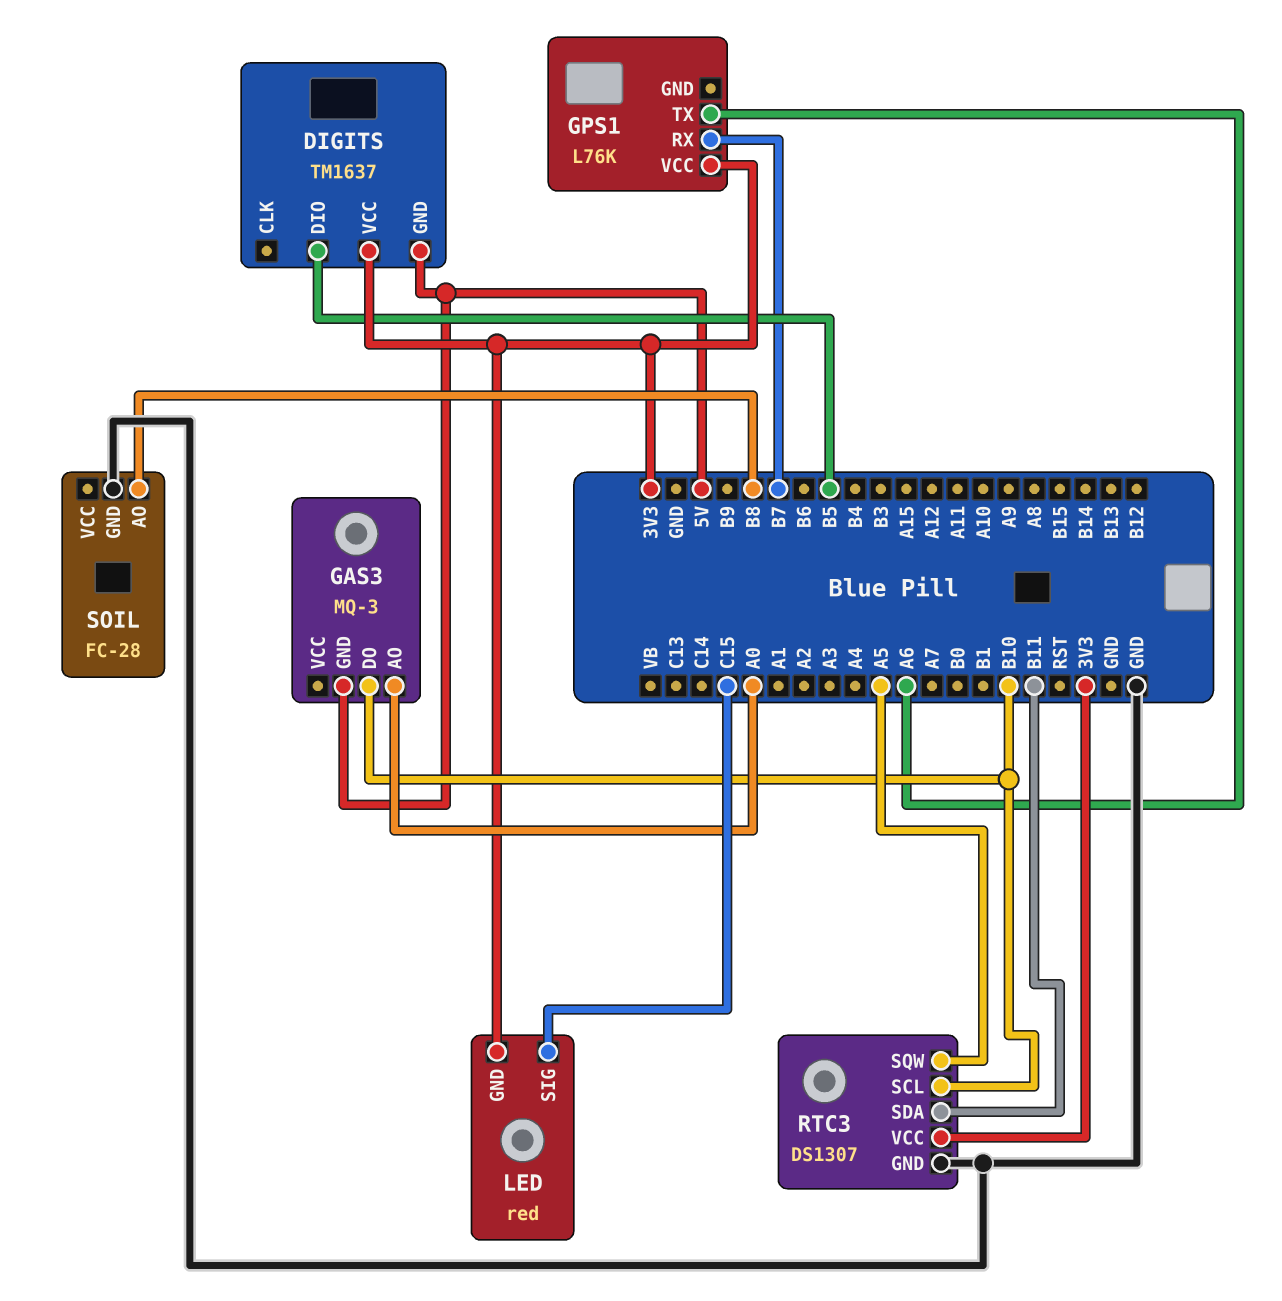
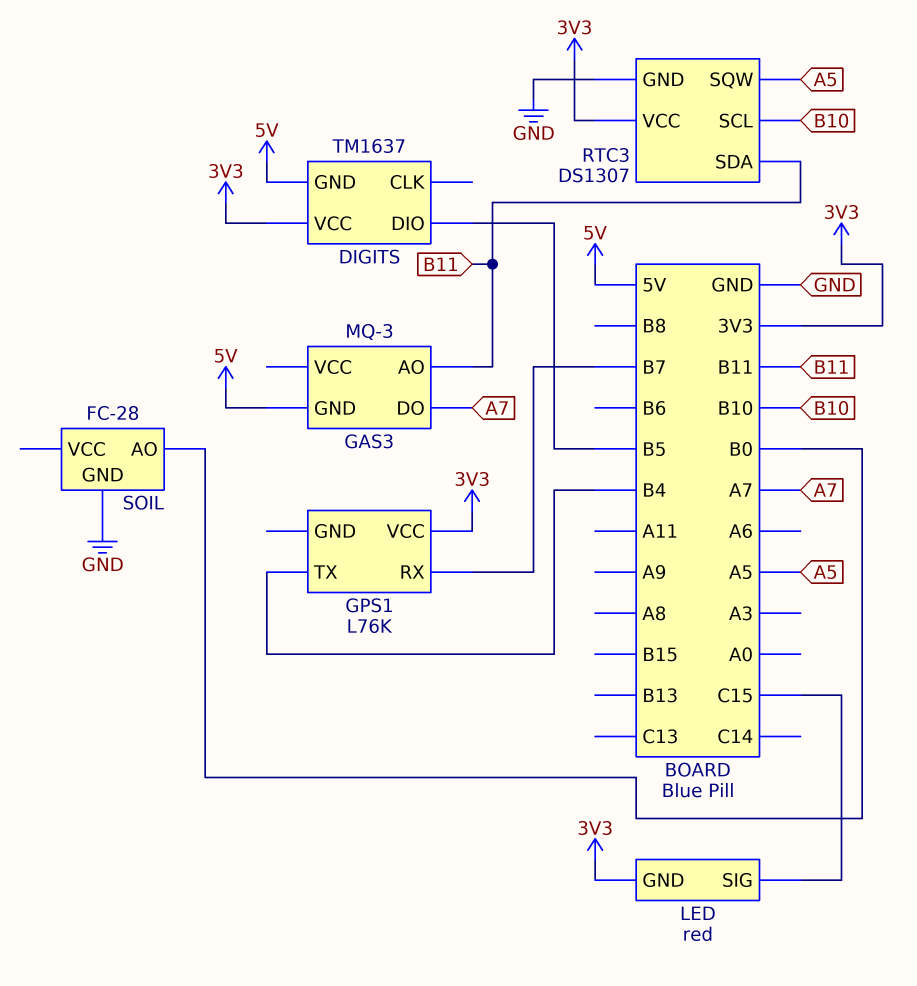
GAS3 pin AO: A0 -> B11
GAS3 pin DO: B10 -> A7
GPS1 pin TX: A6 -> B4
SOIL pin AO: B8 -> B0

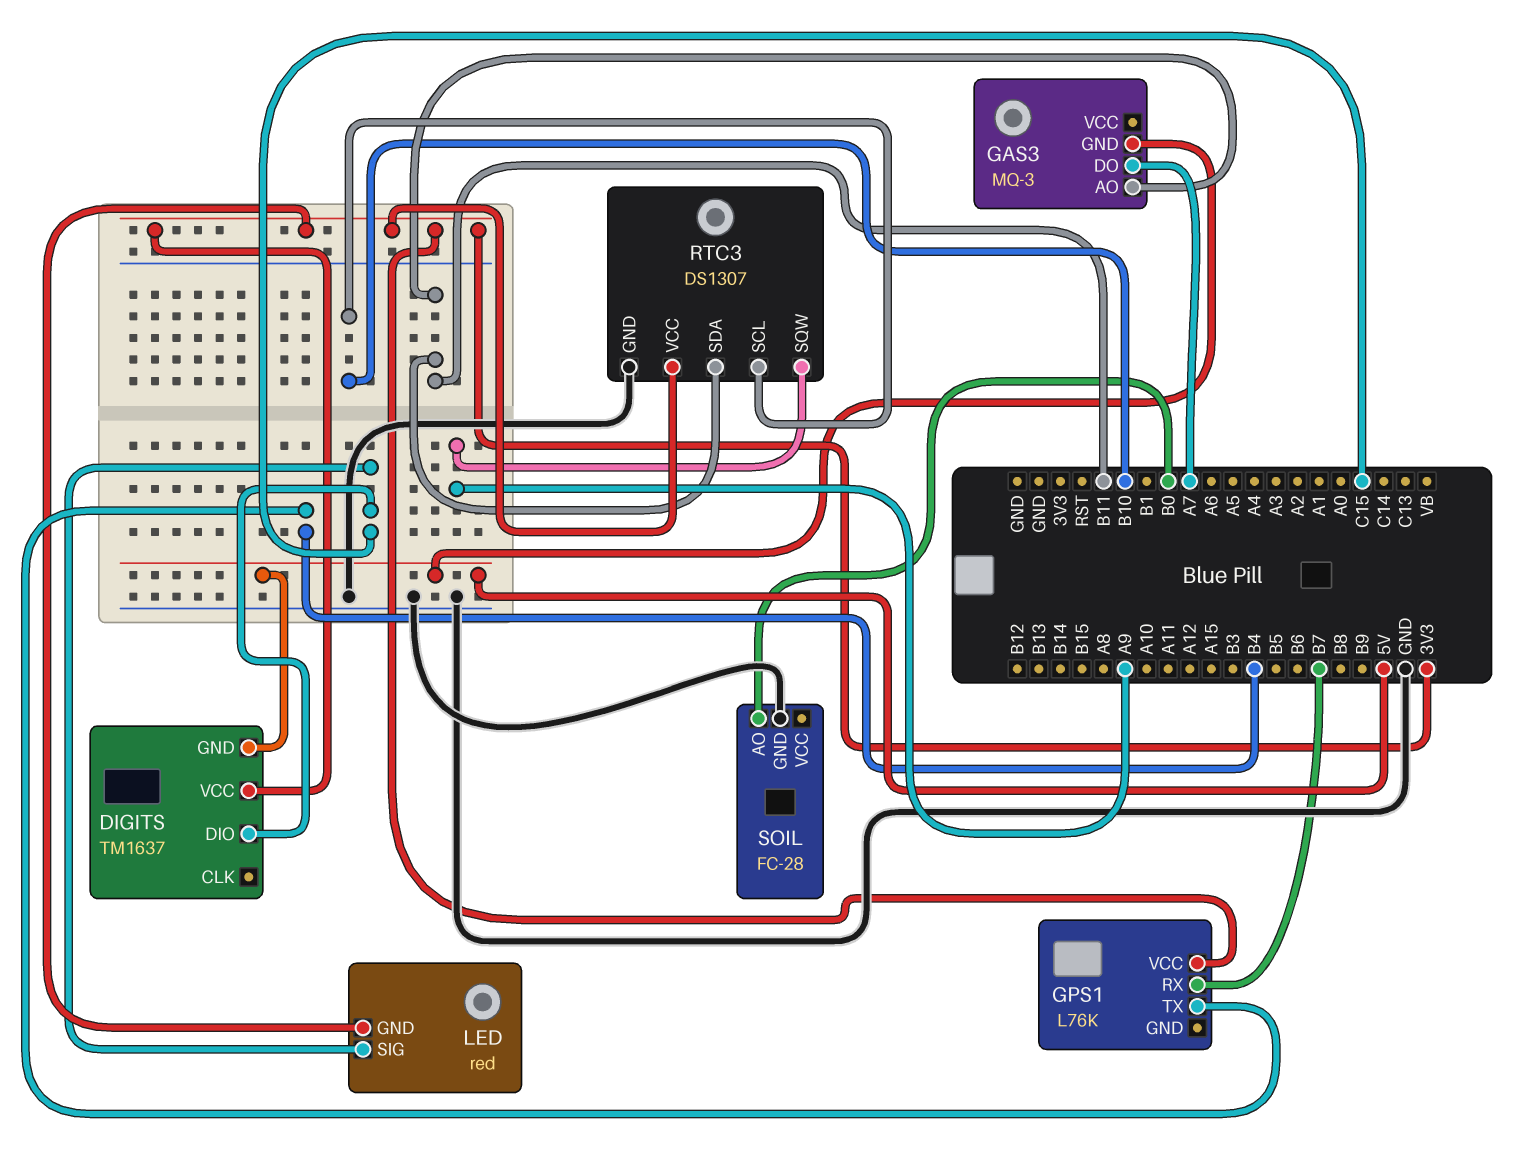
DIGITS pin DIO: B5 -> C15
RTC3 pin SQW: A5 -> A9

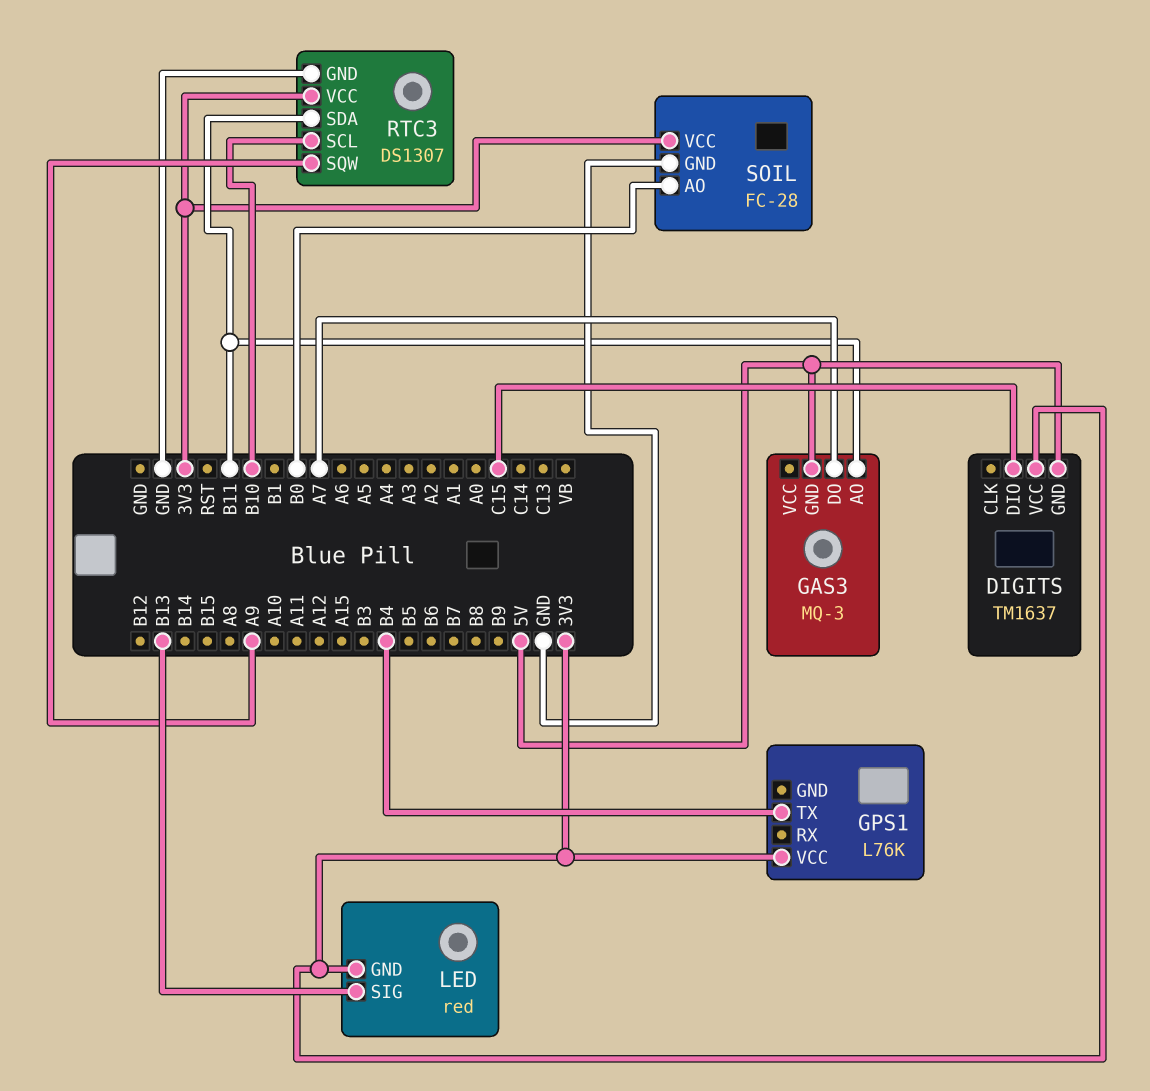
GPS1 pin RX: B7 -> none
LED pin SIG: C15 -> B13
SOIL pin VCC: none -> 3V3

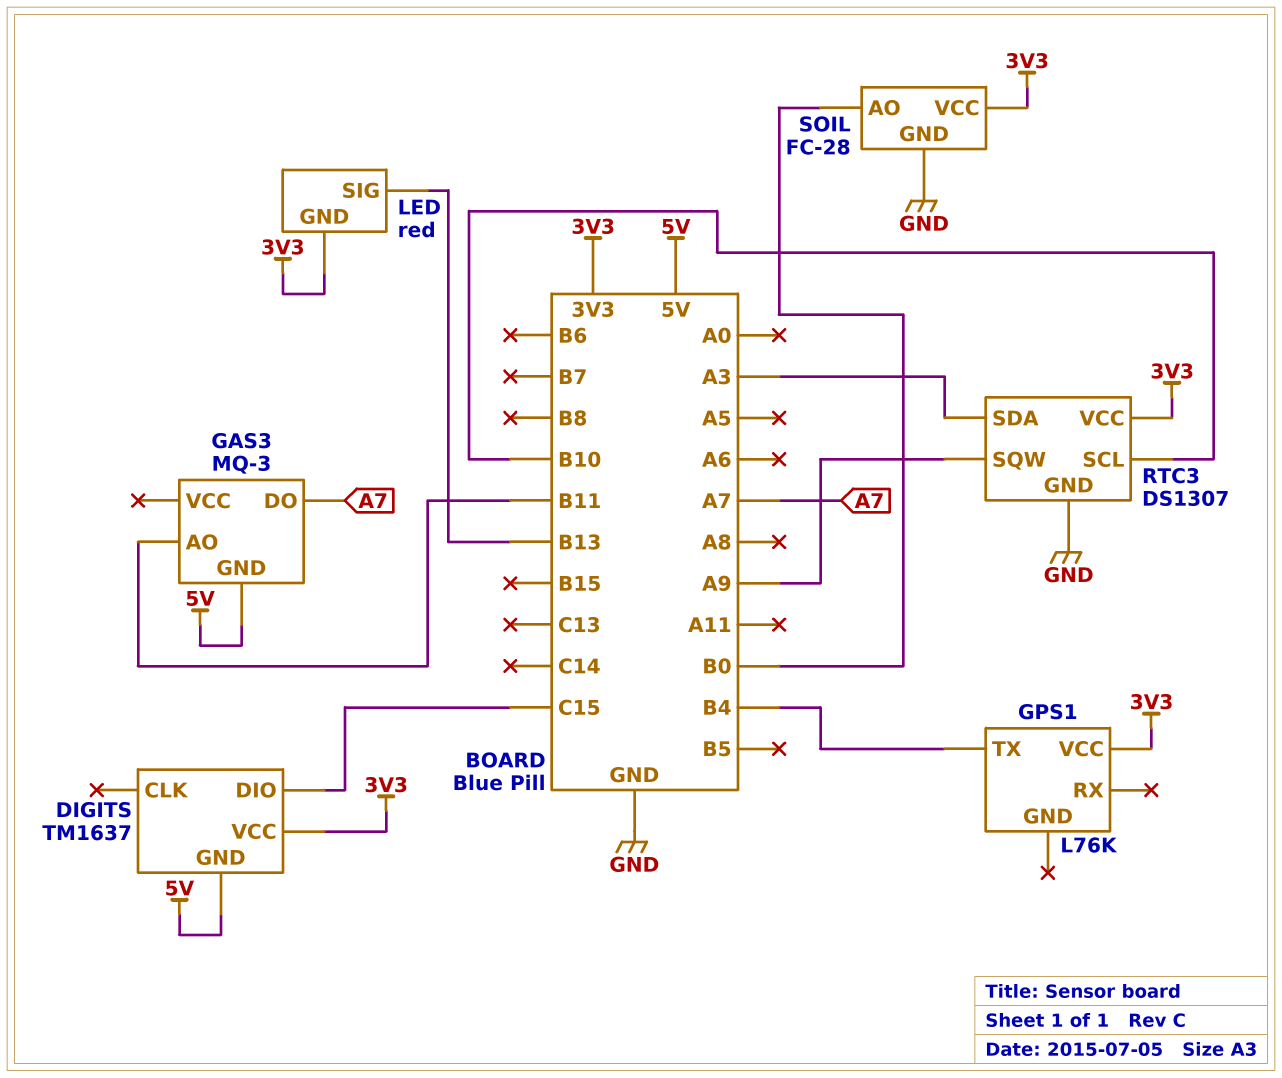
RTC3 pin SDA: B11 -> A3

